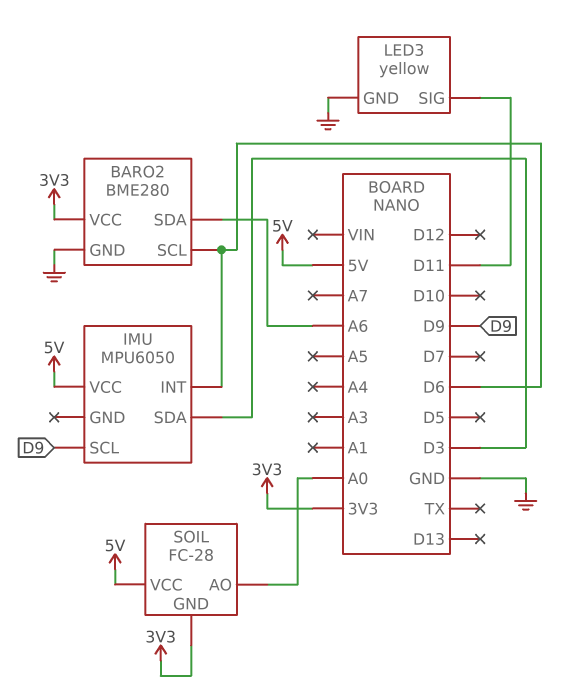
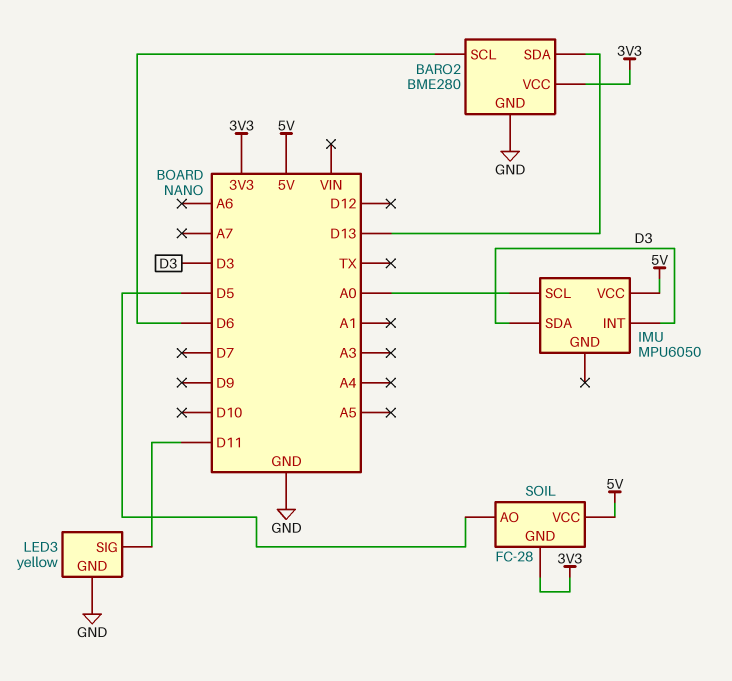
BARO2 pin SDA: A6 -> D13
IMU pin INT: D6 -> D3
IMU pin SCL: D9 -> A0
SOIL pin AO: A0 -> D5

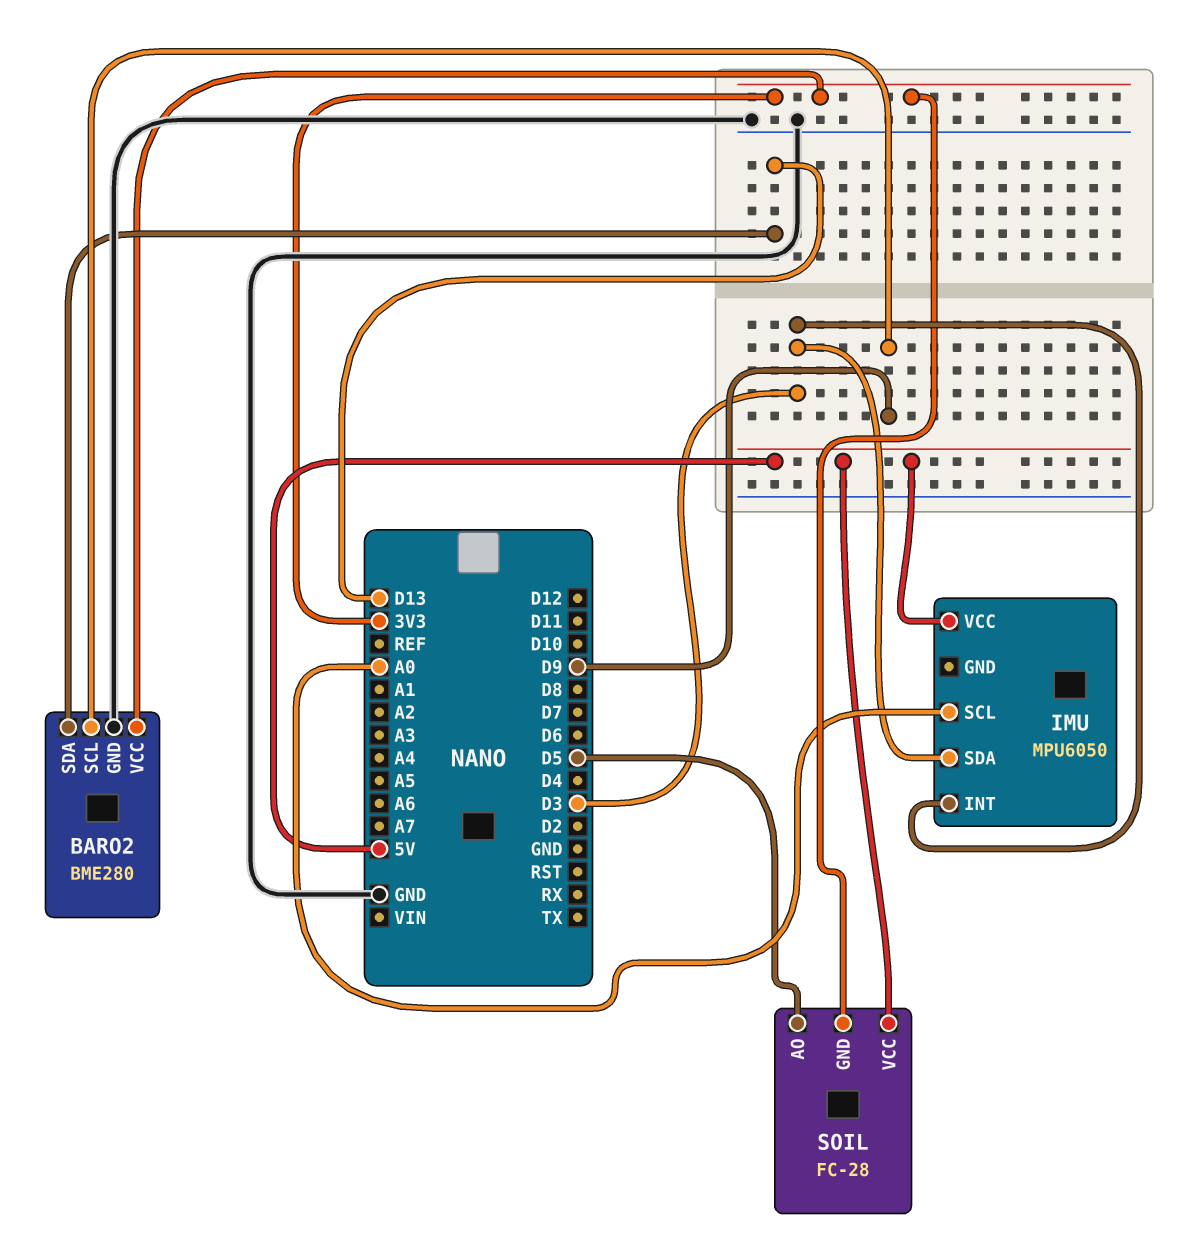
BARO2 pin SCL: D6 -> D9
LED3: yellow -> none
LED3 pin GND: GND -> none
LED3 pin SIG: D11 -> none

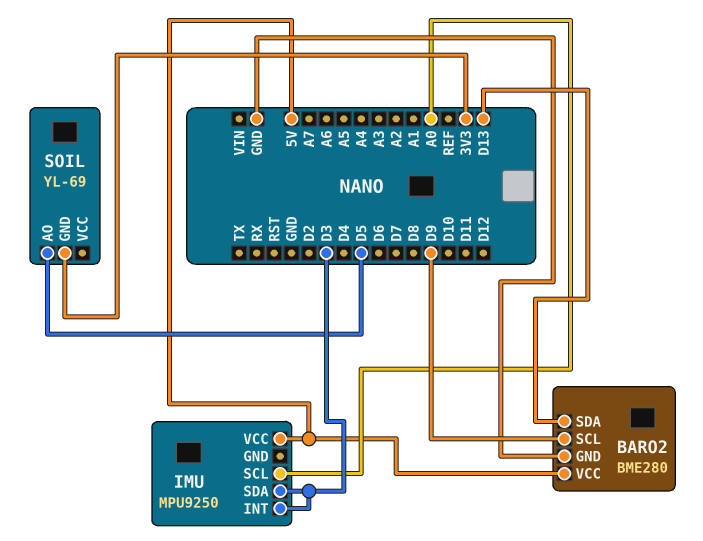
BARO2 pin VCC: 3V3 -> 5V
IMU: MPU6050 -> MPU9250
SOIL: FC-28 -> YL-69
SOIL pin VCC: 5V -> none

